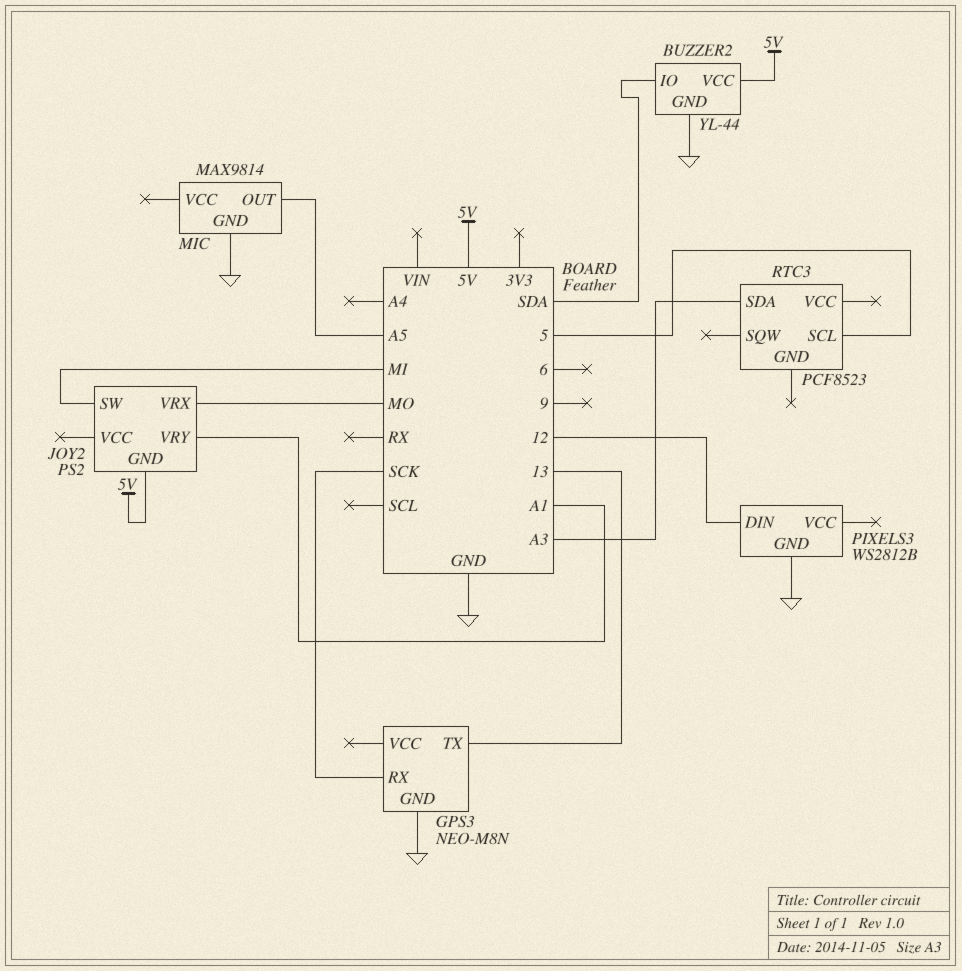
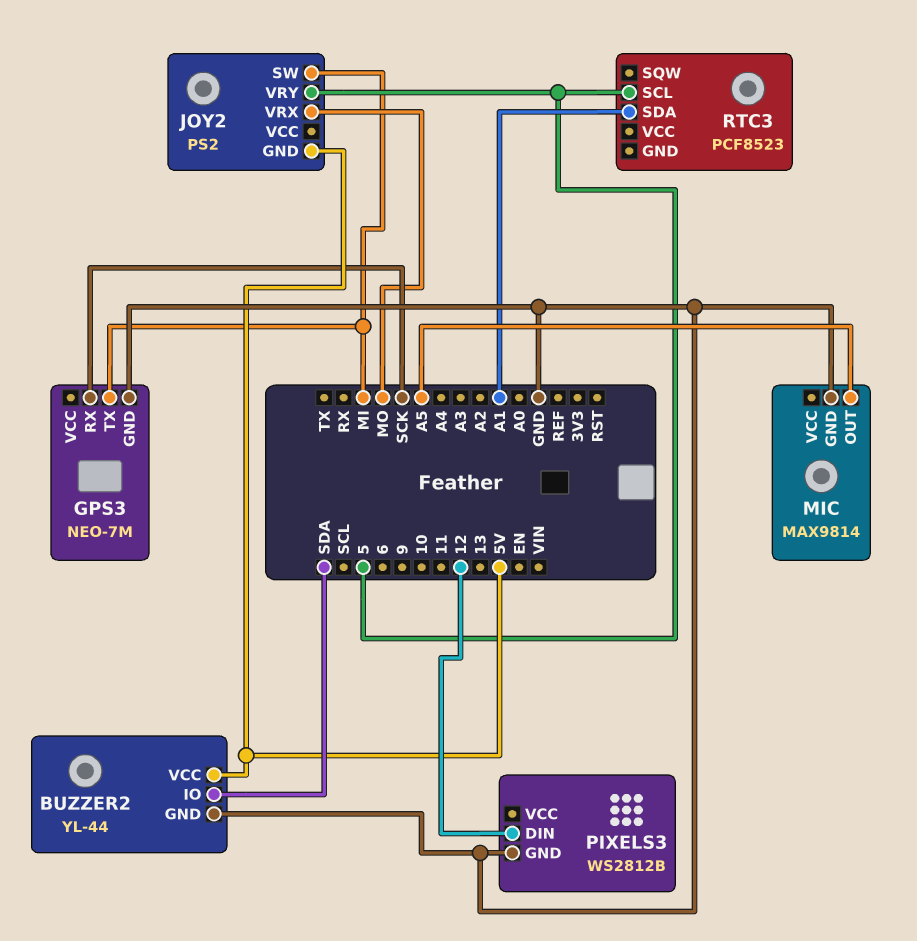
GPS3: NEO-M8N -> NEO-7M
GPS3 pin TX: 13 -> MI
JOY2 pin VRY: A1 -> 5
RTC3 pin SDA: A3 -> A1

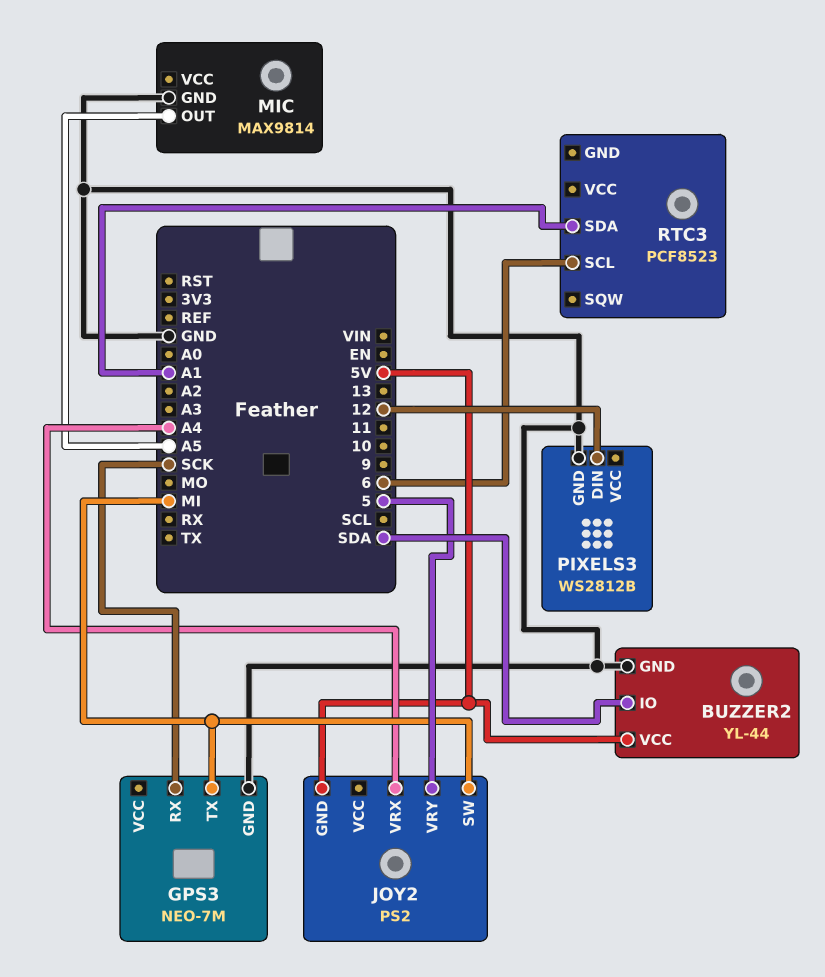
JOY2 pin VRX: MO -> A4
RTC3 pin SCL: 5 -> 6

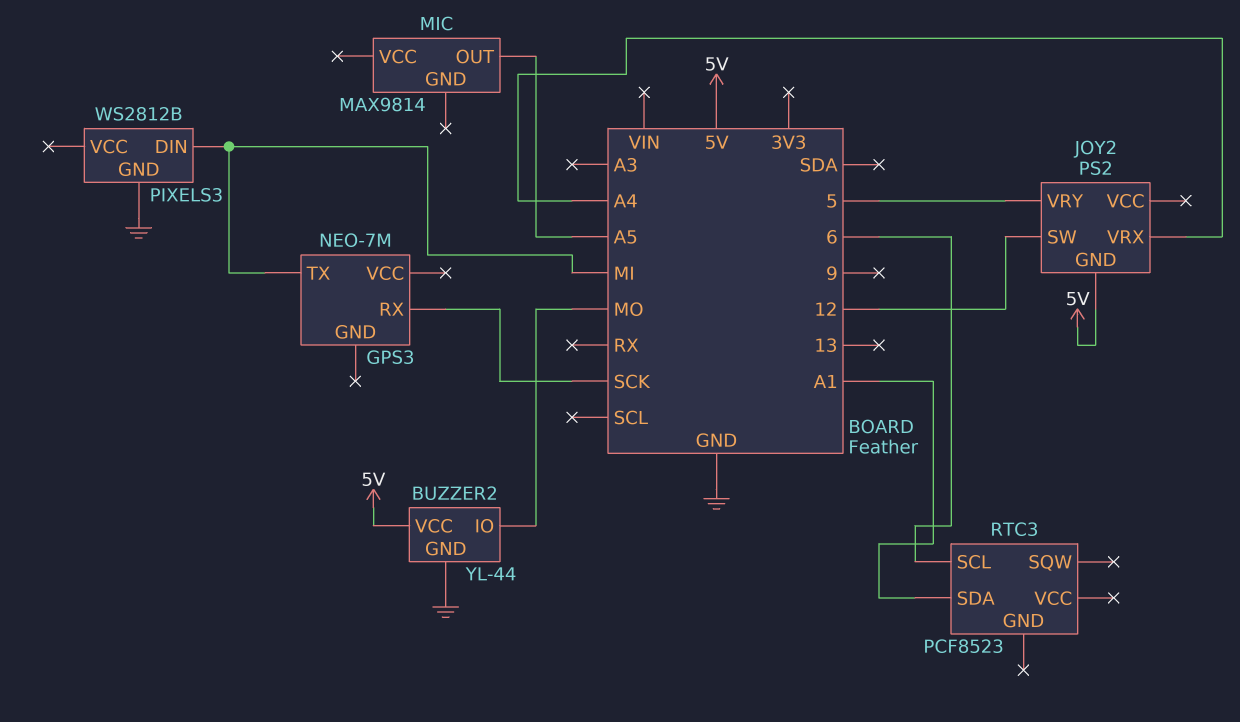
BUZZER2 pin IO: SDA -> MO
GPS3 pin GND: GND -> none
JOY2 pin SW: MI -> 12
MIC pin GND: GND -> none
PIXELS3 pin DIN: 12 -> MI

